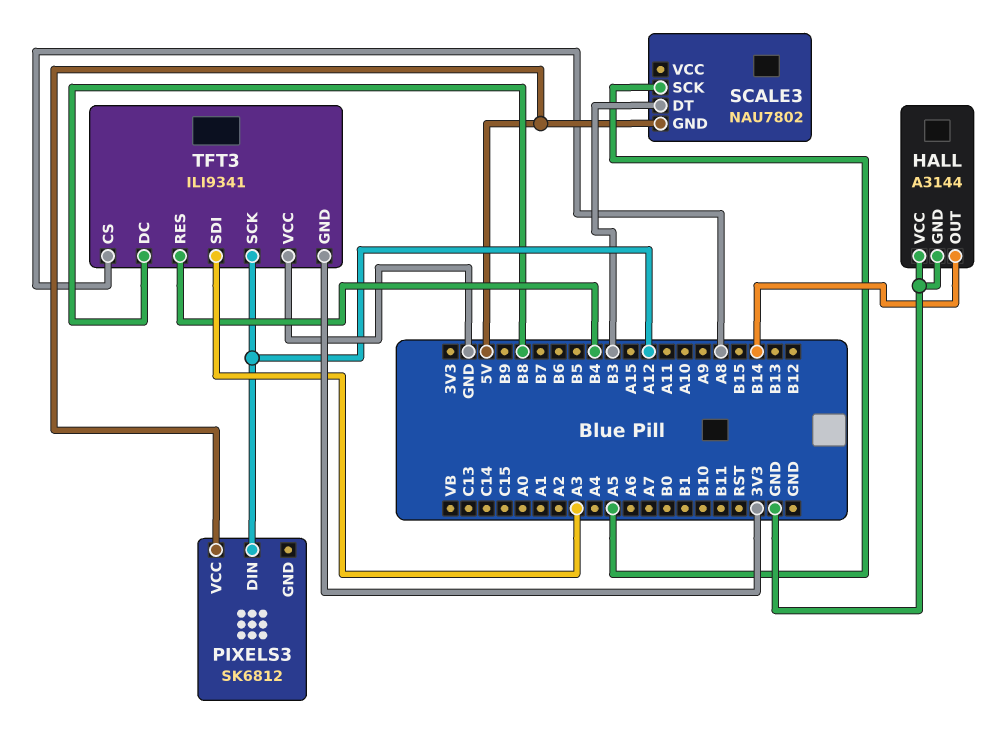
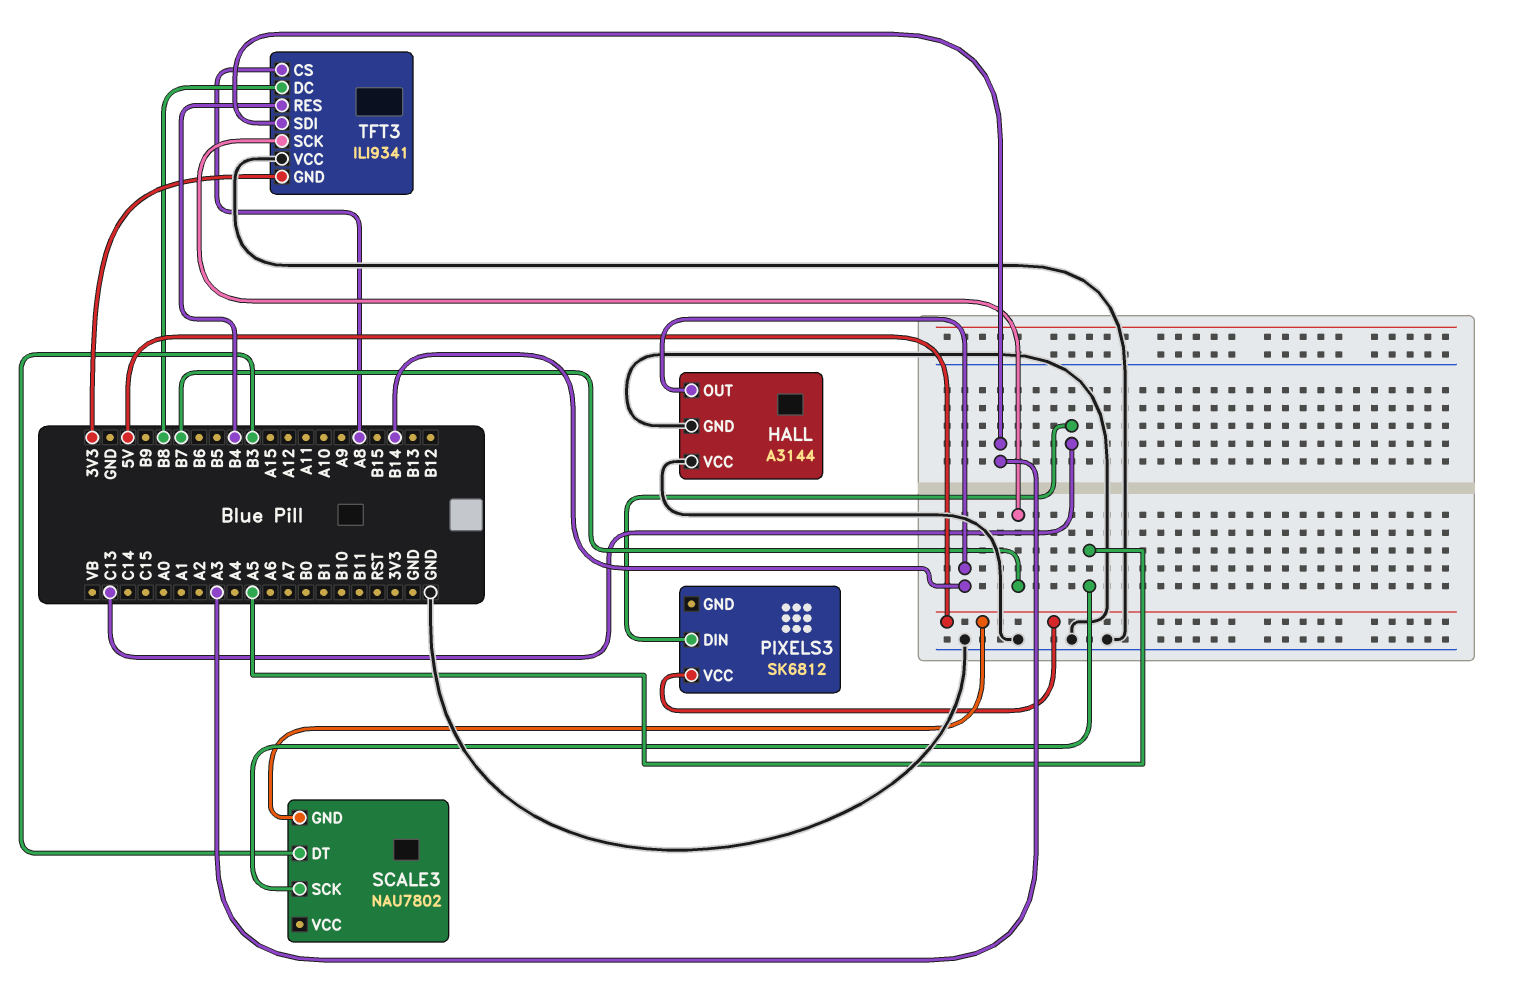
PIXELS3 pin DIN: A12 -> C13
TFT3 pin SCK: A12 -> B7

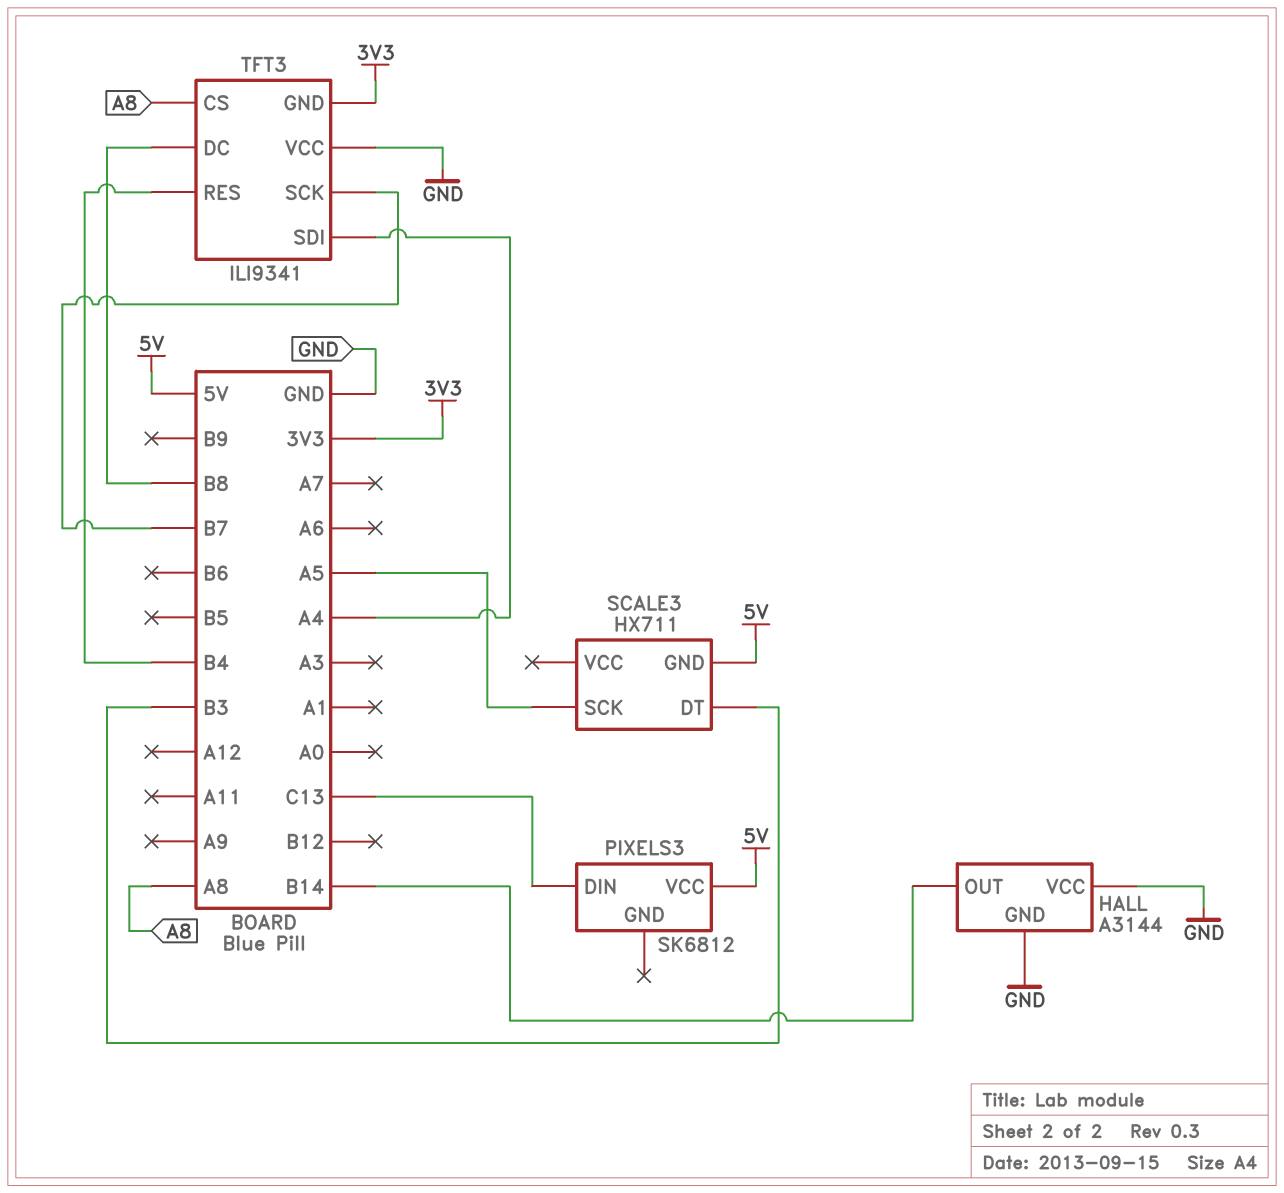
SCALE3: NAU7802 -> HX711
TFT3 pin SDI: A3 -> A4

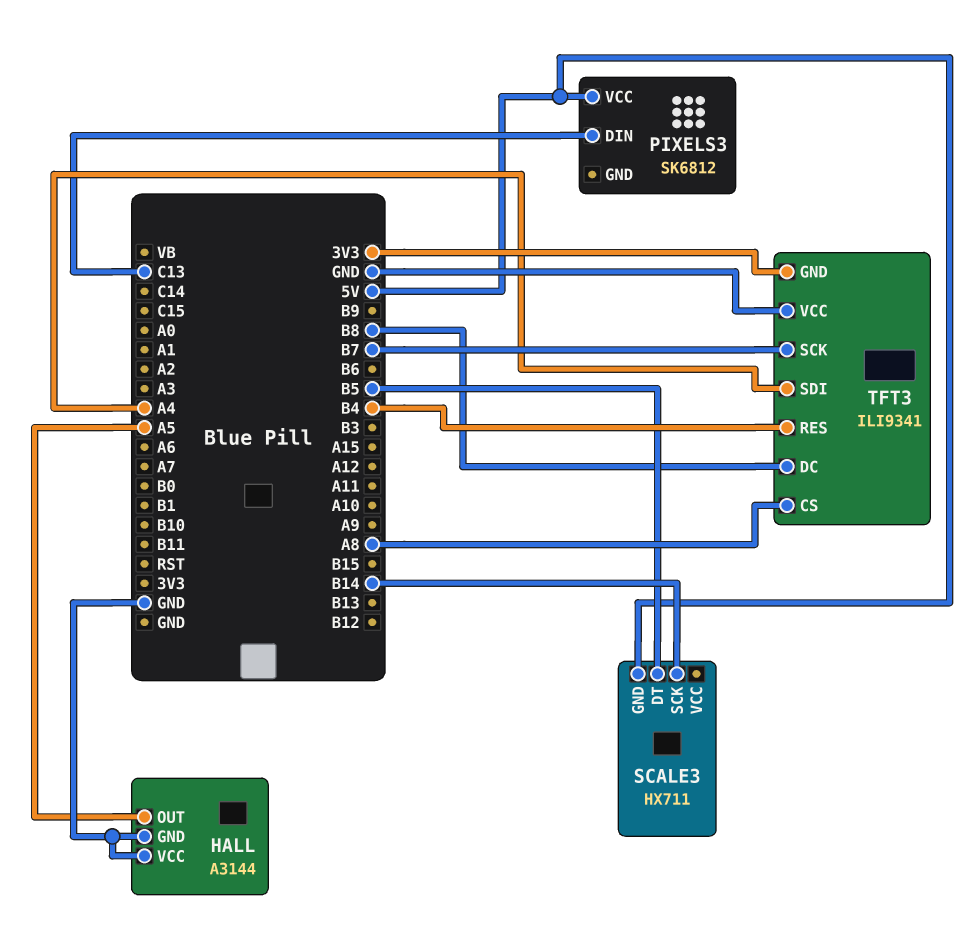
HALL pin OUT: B14 -> A5
SCALE3 pin DT: B3 -> B5
SCALE3 pin SCK: A5 -> B14

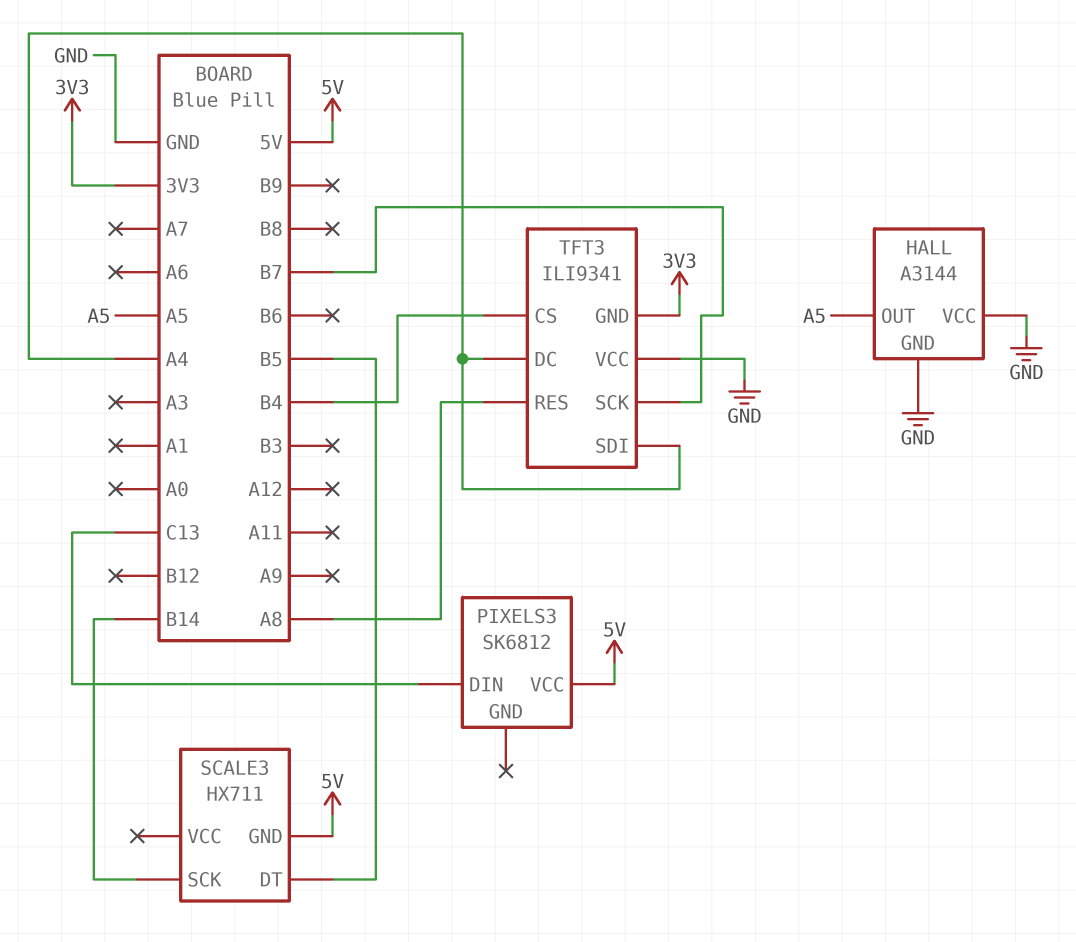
TFT3 pin CS: A8 -> B4
TFT3 pin DC: B8 -> A4
TFT3 pin RES: B4 -> A8

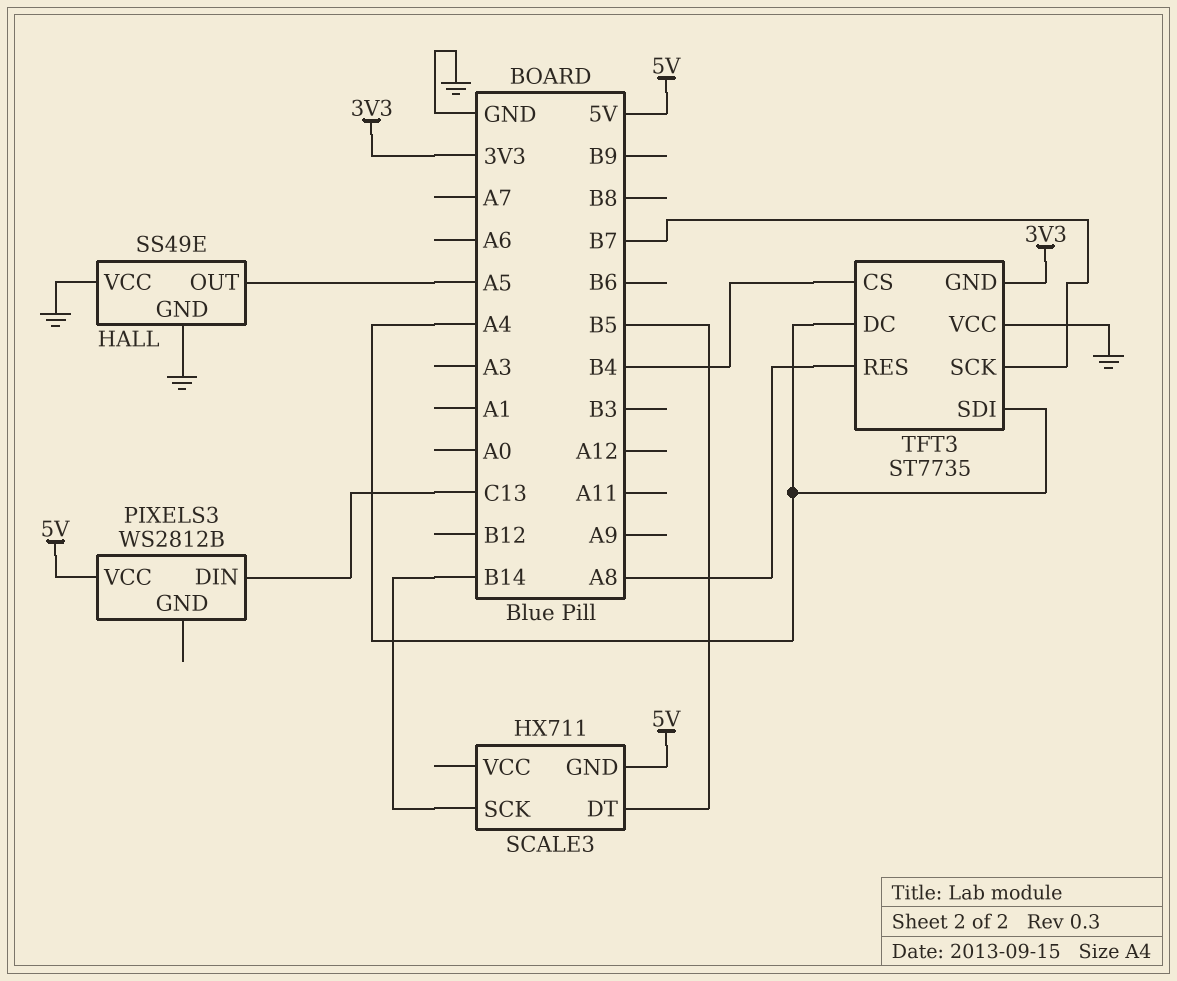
HALL: A3144 -> SS49E
PIXELS3: SK6812 -> WS2812B
TFT3: ILI9341 -> ST7735

